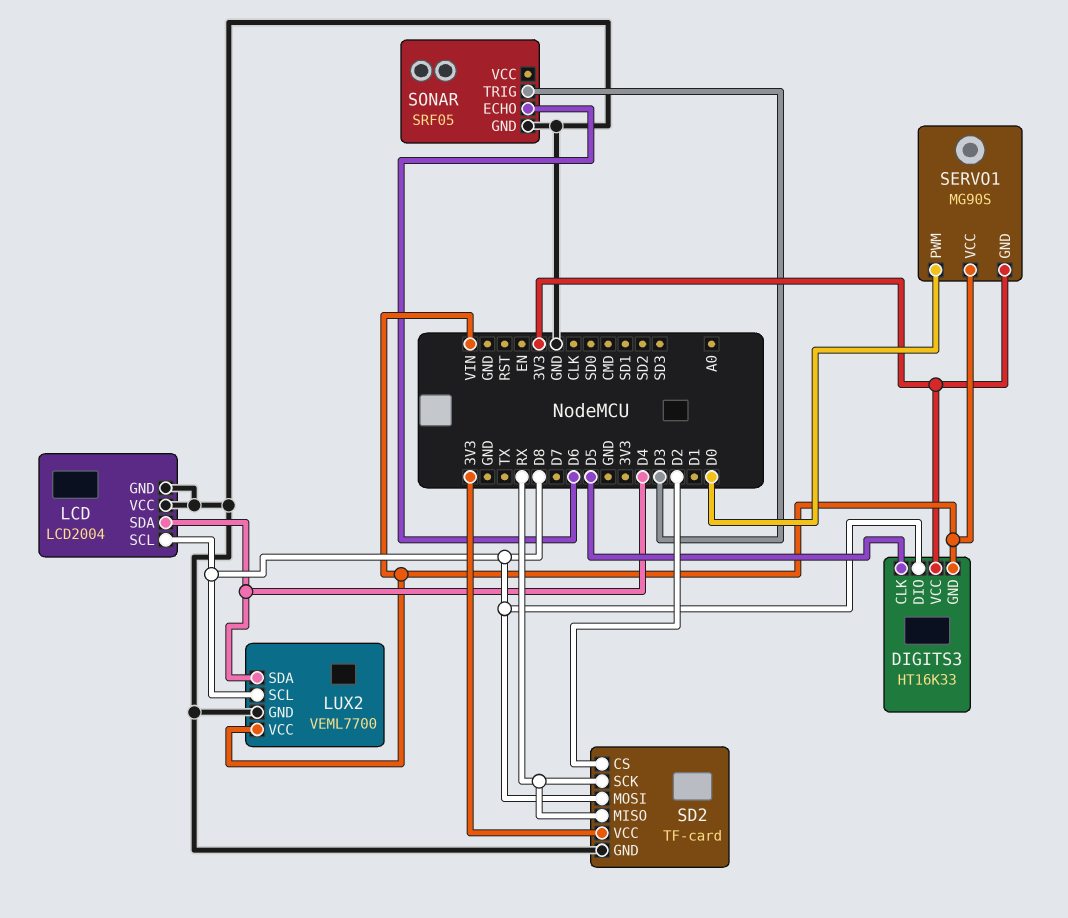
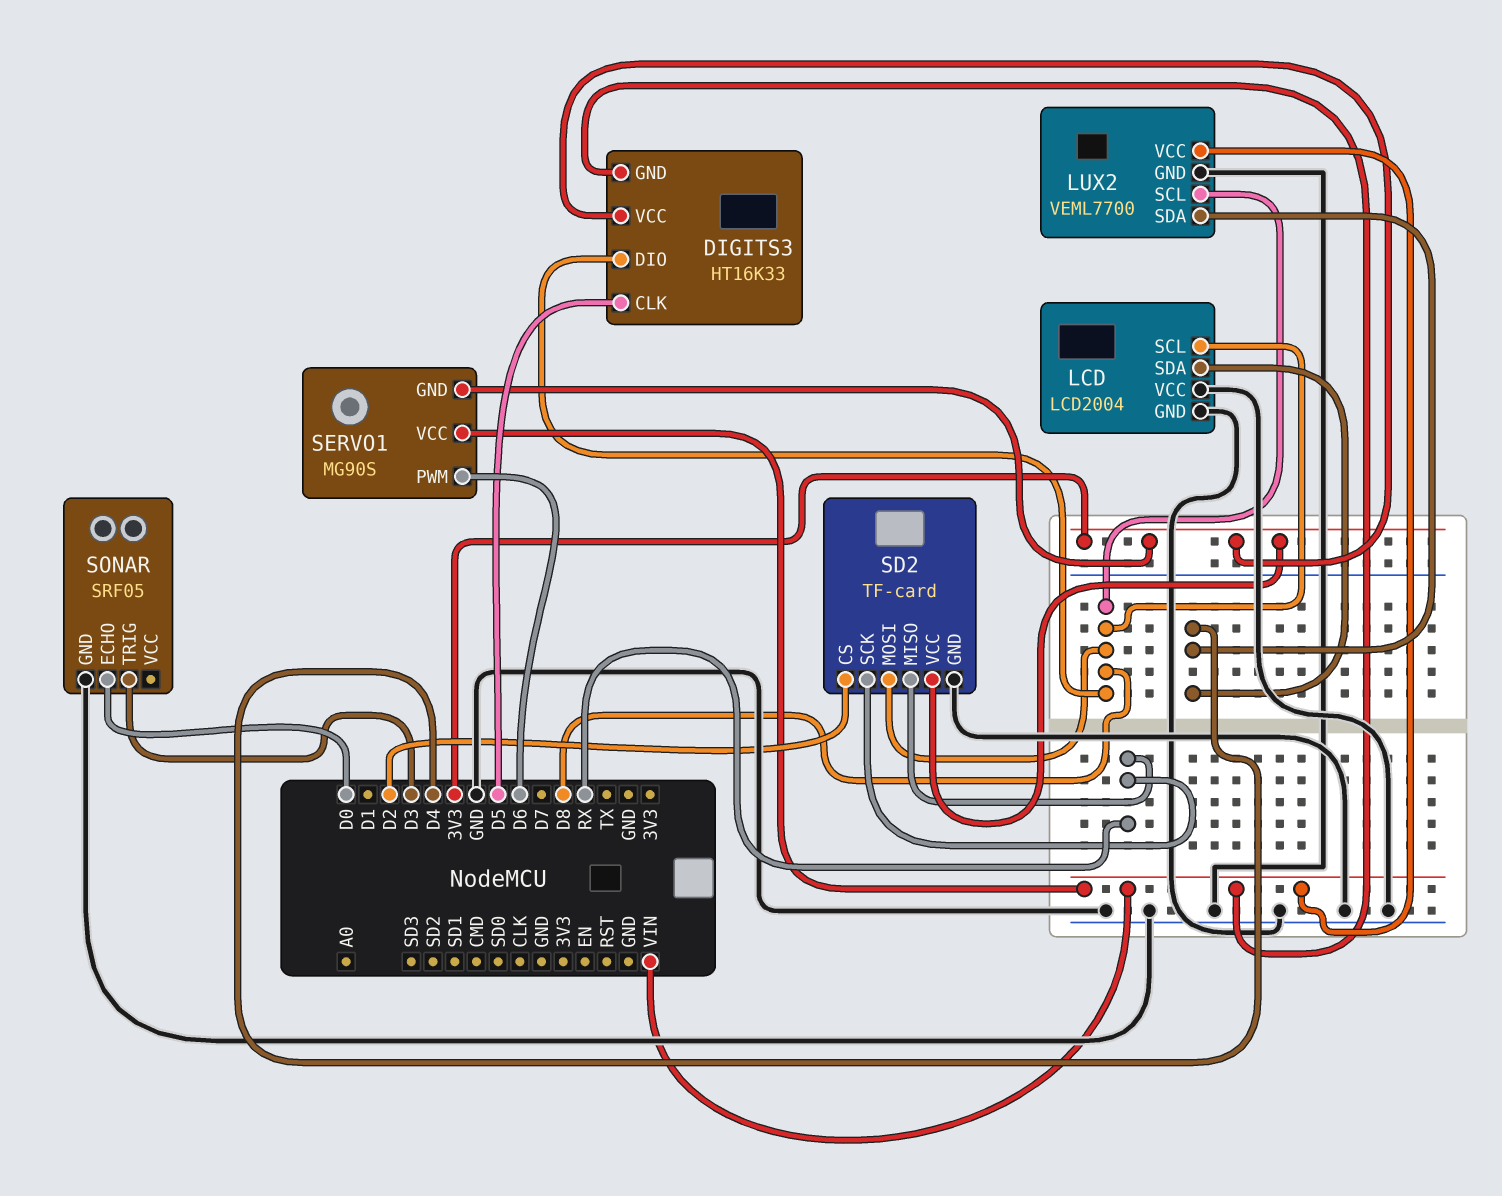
SERVO1 pin PWM: D0 -> D6
SONAR pin ECHO: D6 -> D0

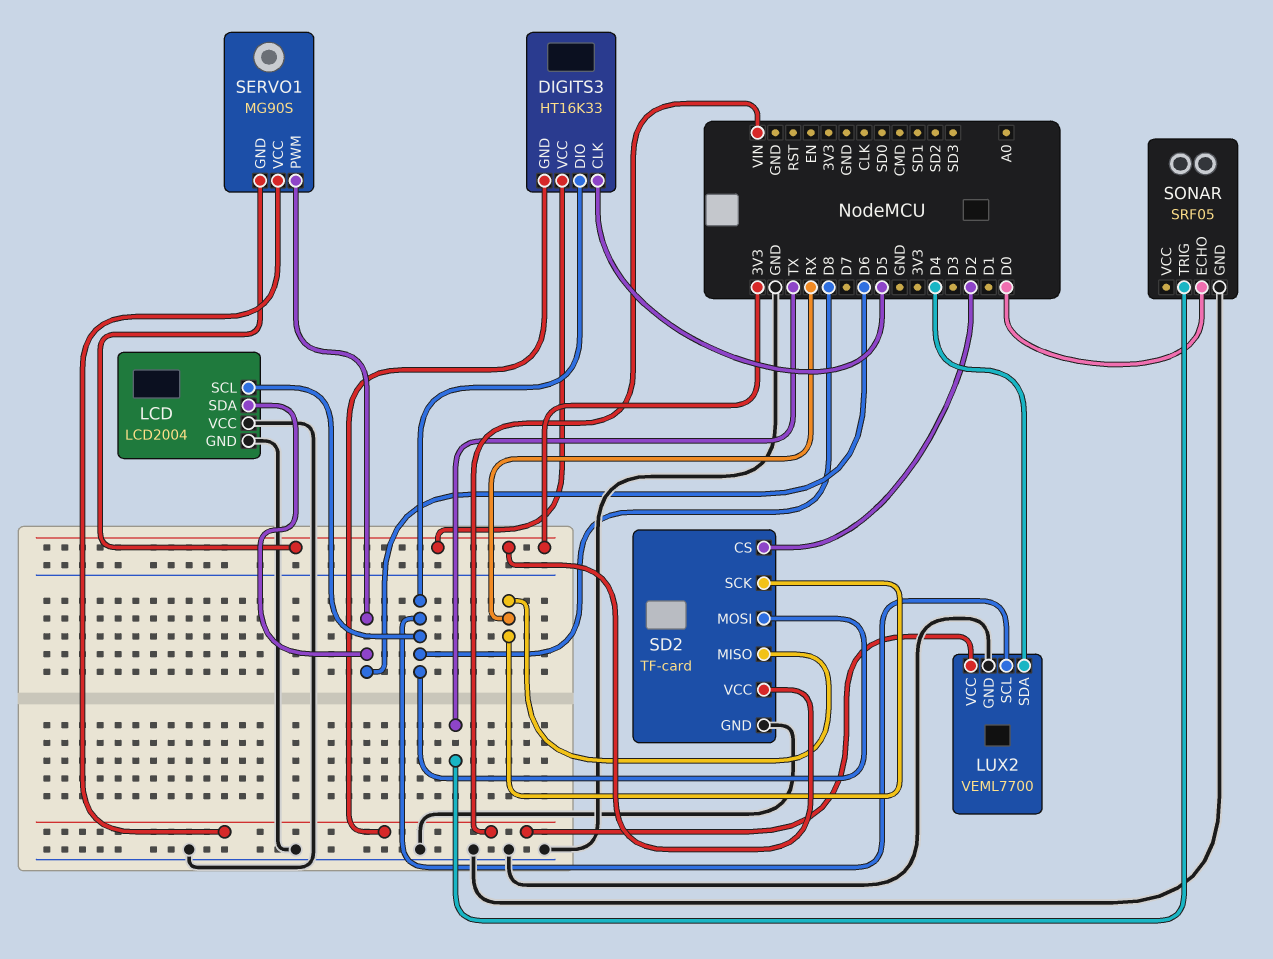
LCD pin SDA: D4 -> D6
SONAR pin TRIG: D3 -> TX

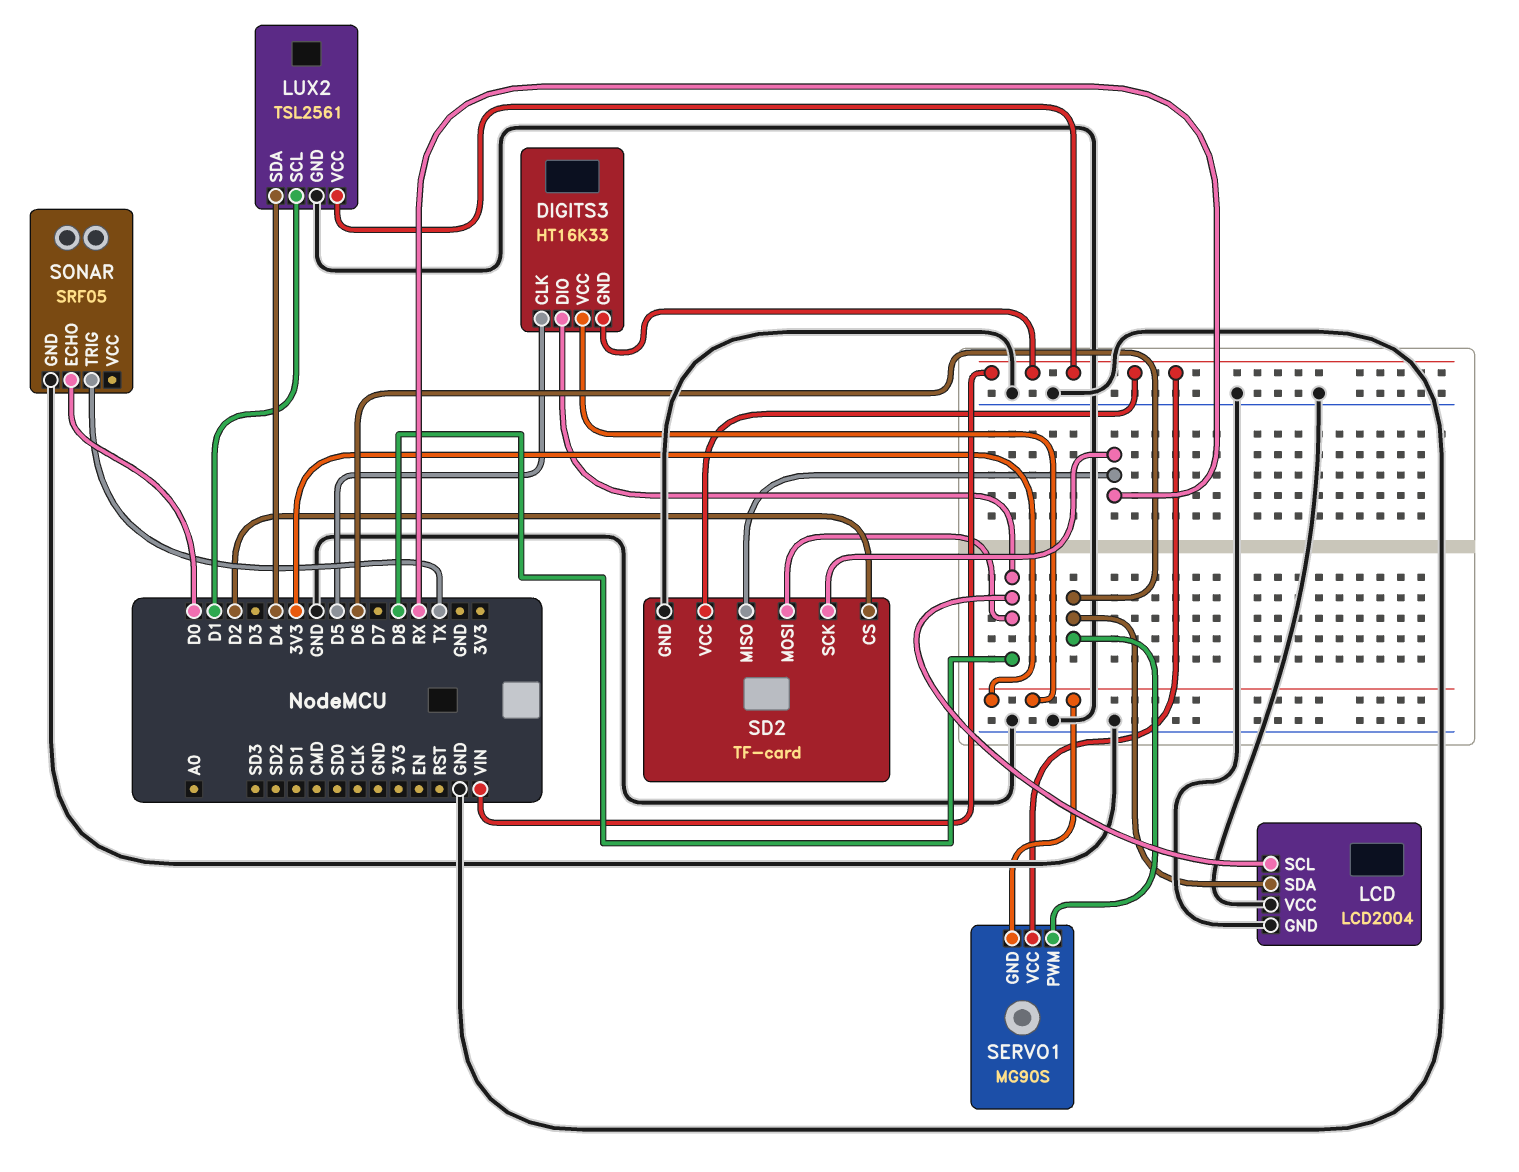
LUX2: VEML7700 -> TSL2561
LUX2 pin SCL: D8 -> D1
SD2 pin VCC: 3V3 -> VIN

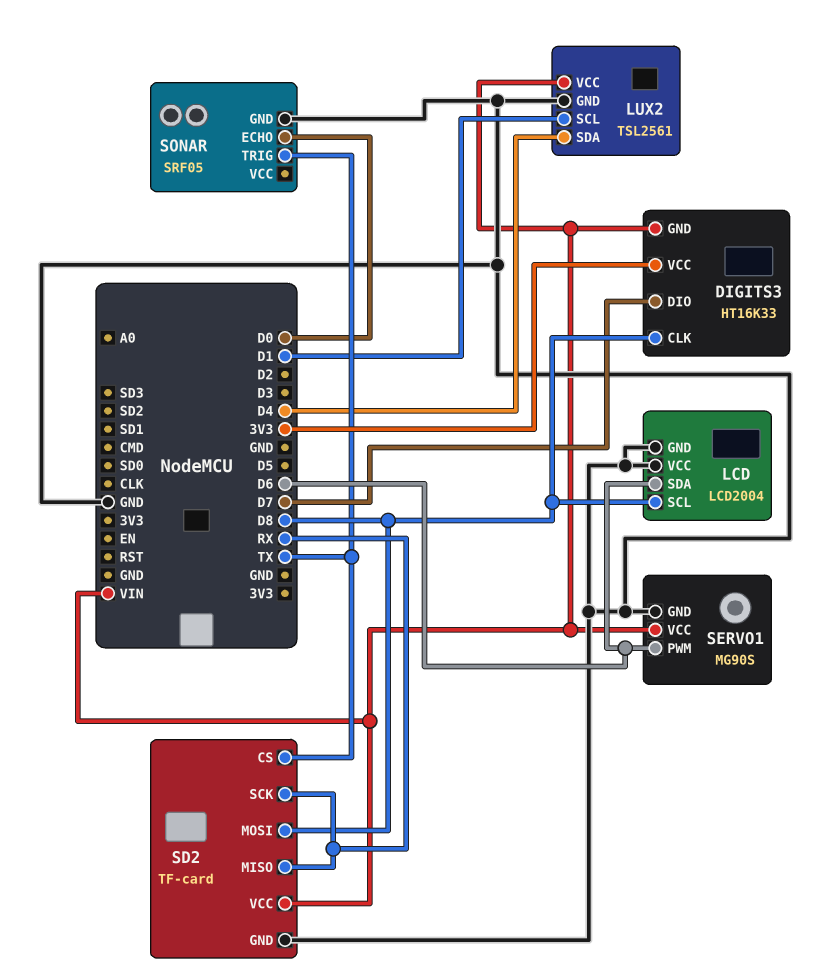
DIGITS3 pin CLK: D5 -> D8
DIGITS3 pin DIO: D8 -> D7
SD2 pin CS: D2 -> TX
SERVO1 pin GND: 3V3 -> GND

